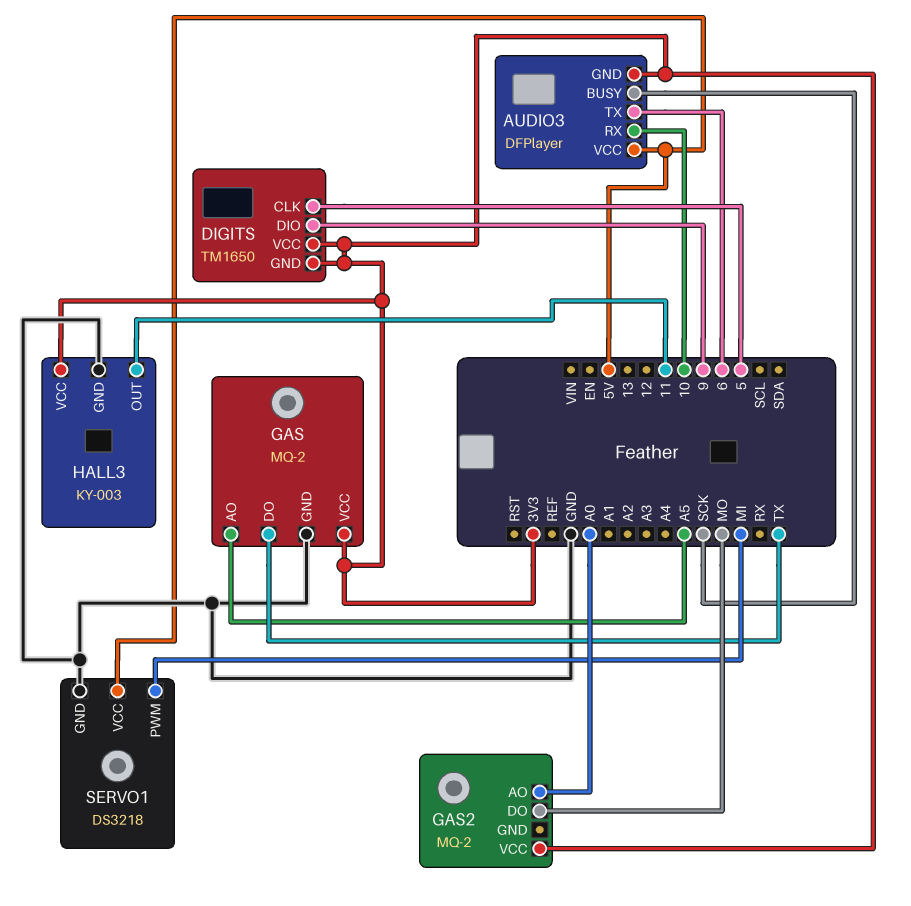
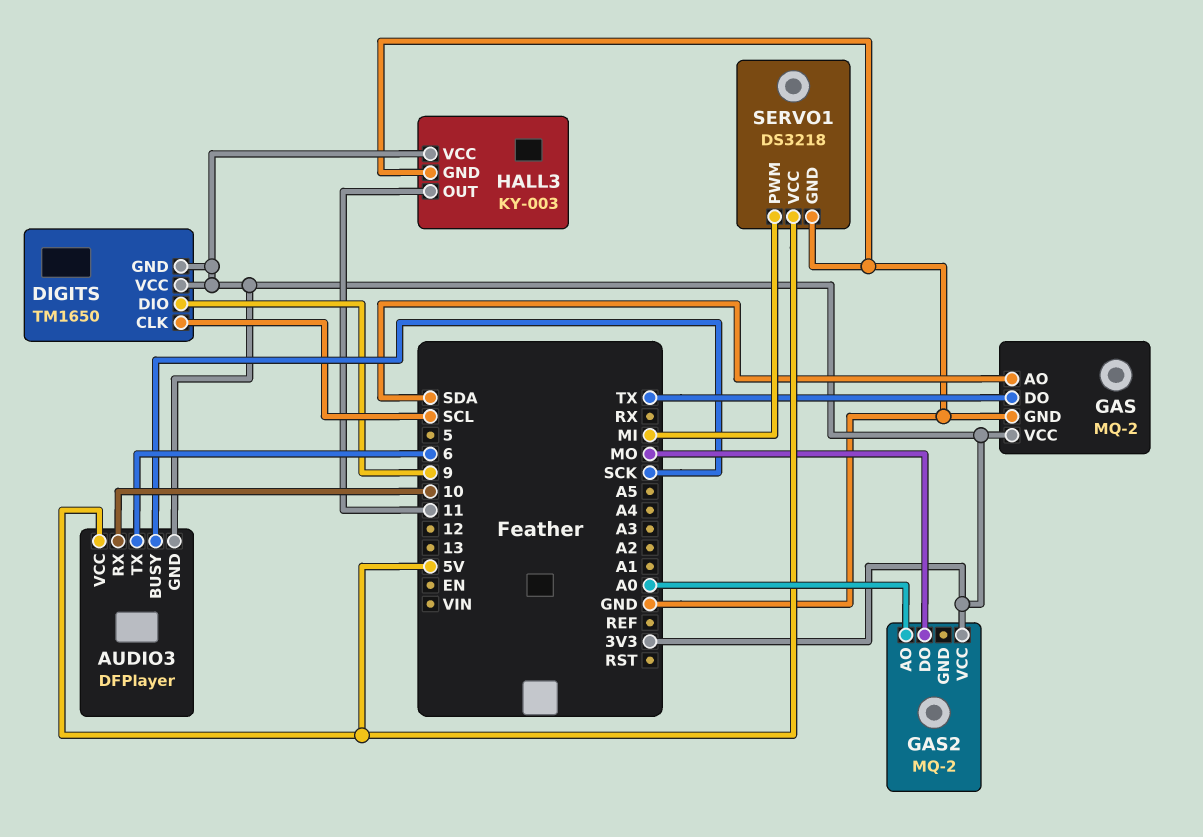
DIGITS pin CLK: 5 -> SCL
GAS pin AO: A5 -> SDA

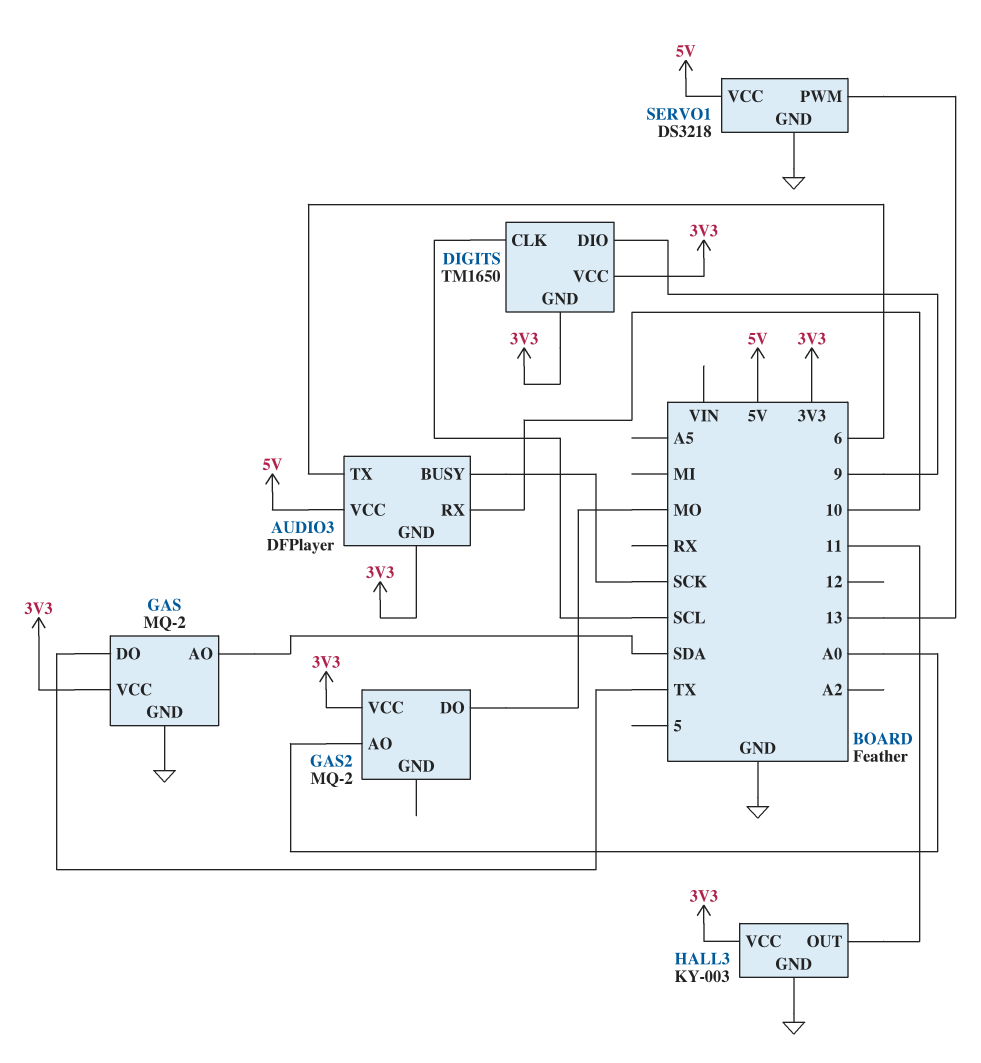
SERVO1 pin PWM: MI -> 13

